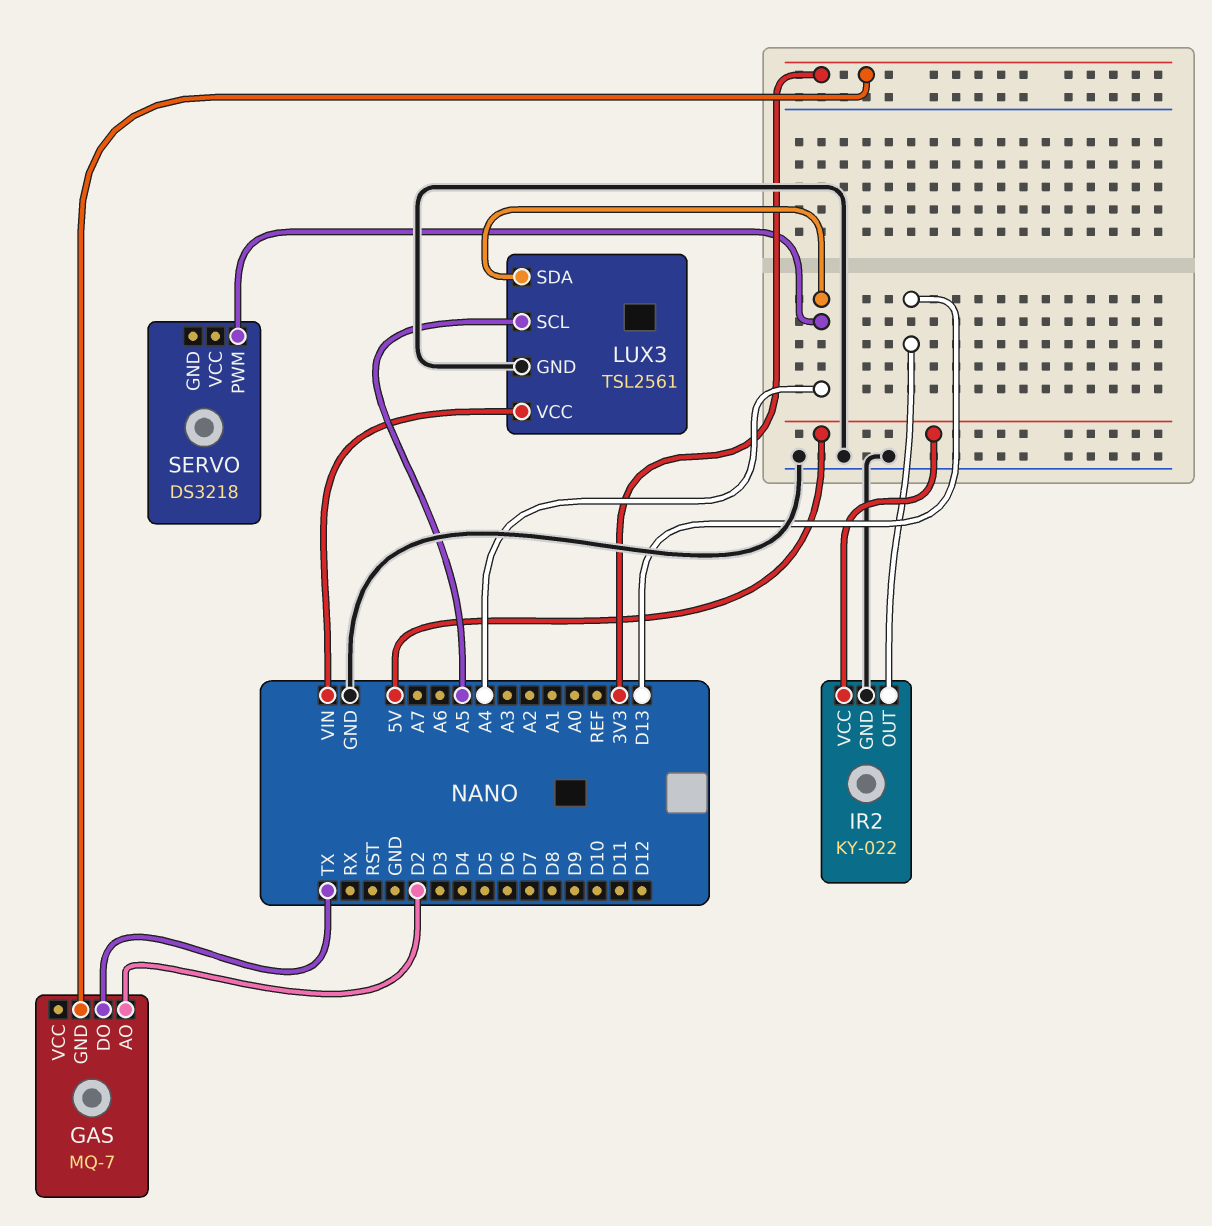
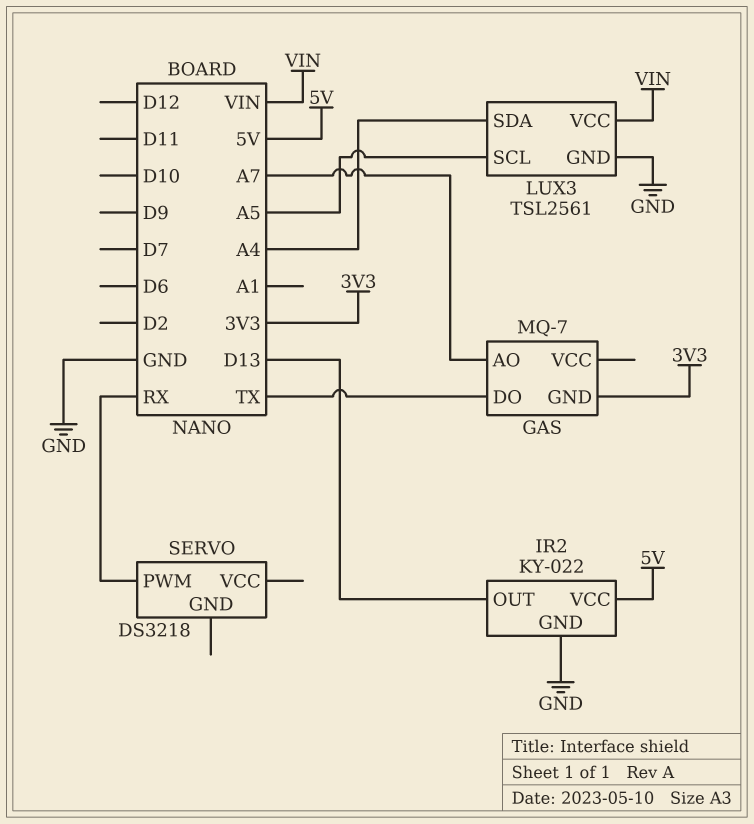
GAS pin AO: D2 -> A7
SERVO pin PWM: A4 -> RX

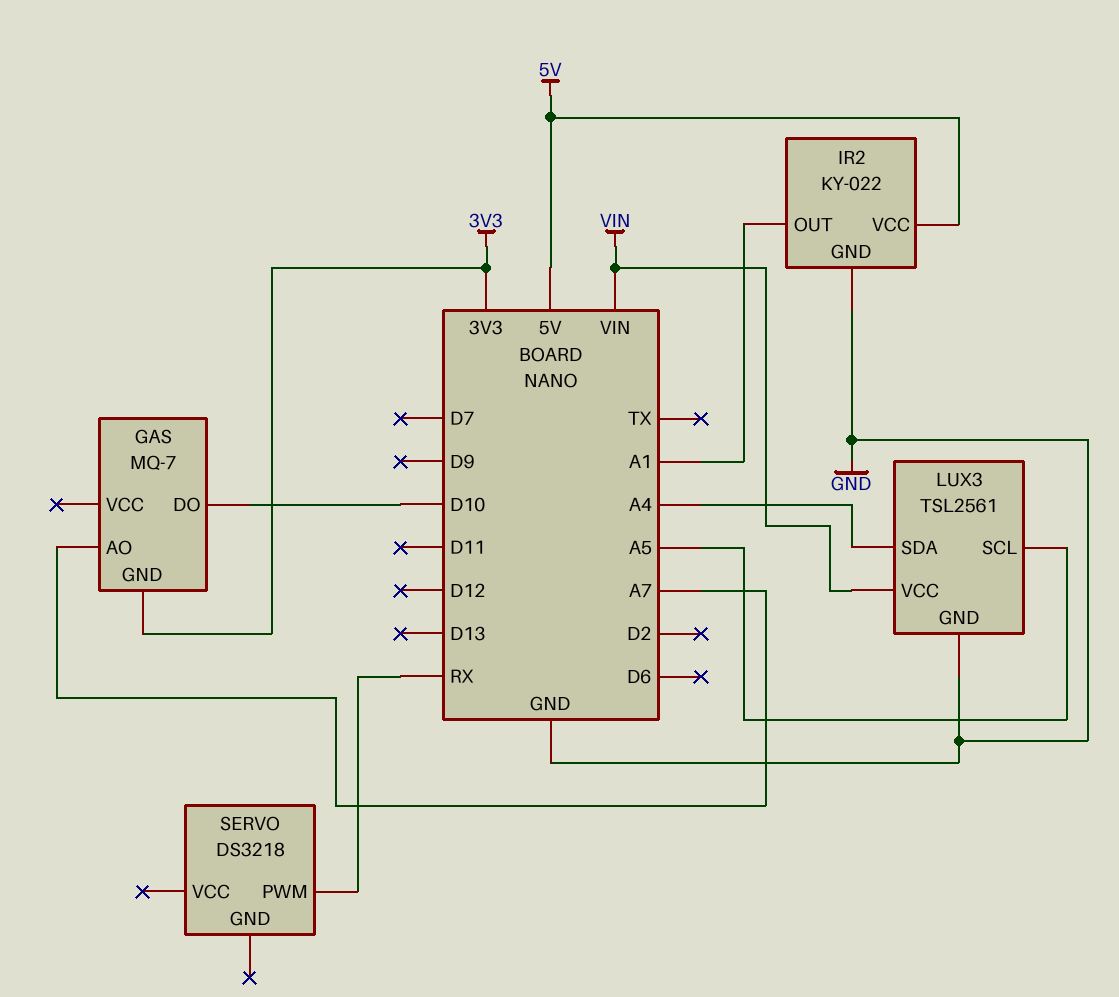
GAS pin DO: TX -> D10
IR2 pin OUT: D13 -> A1

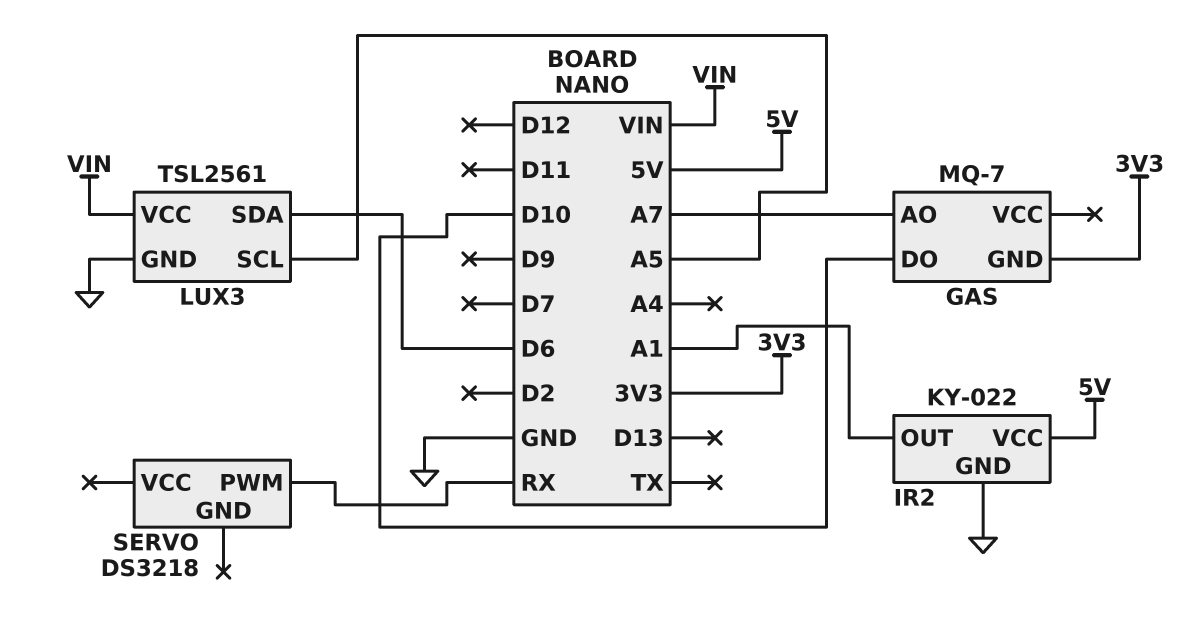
LUX3 pin SDA: A4 -> D6

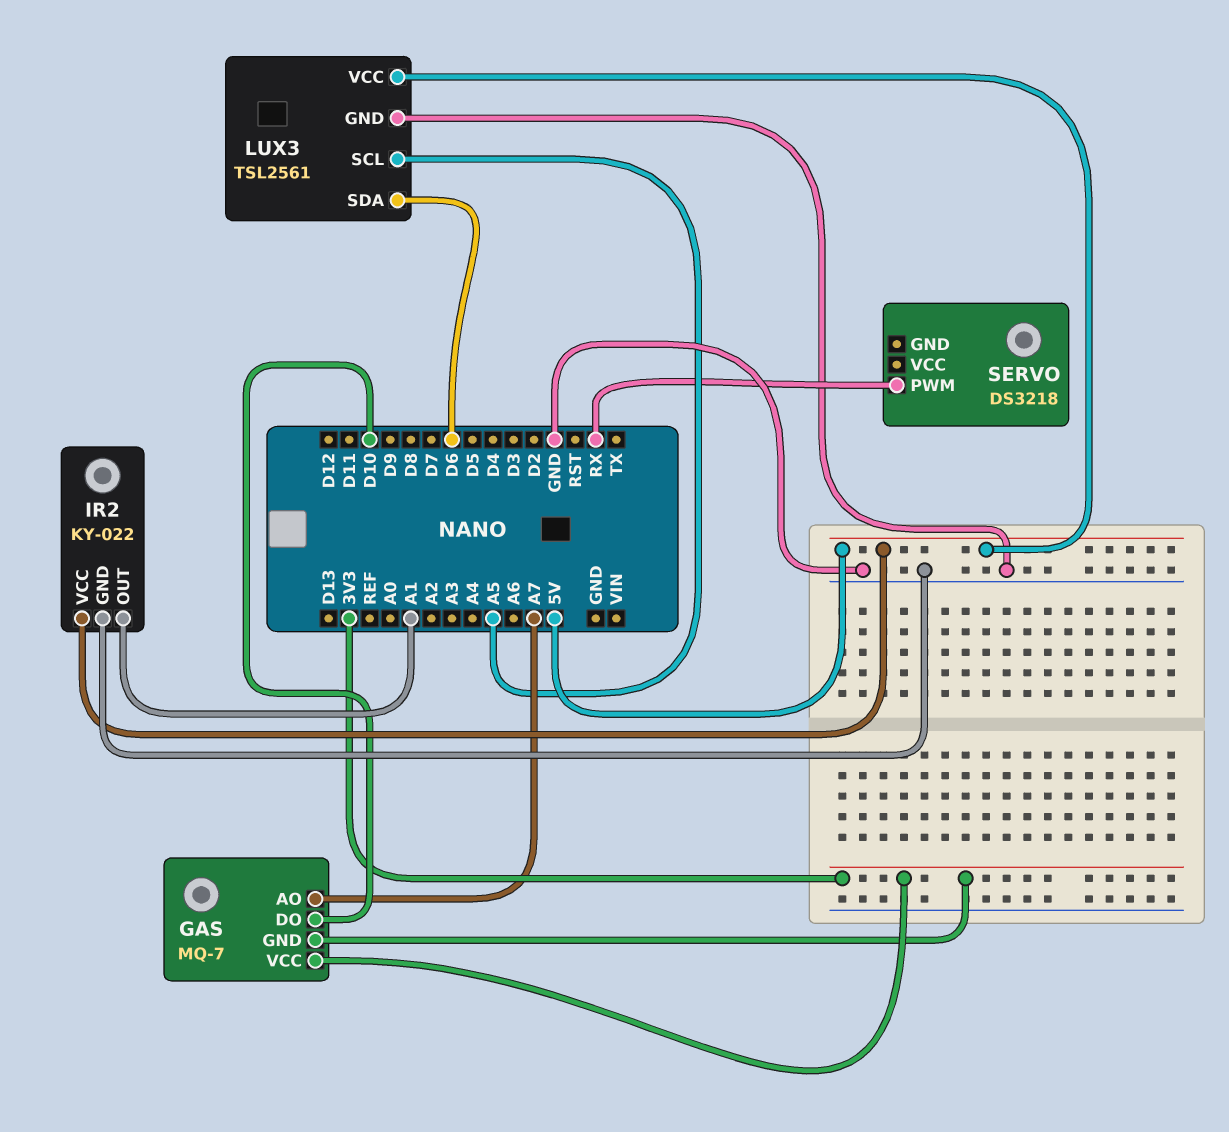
GAS pin VCC: none -> 3V3
LUX3 pin VCC: VIN -> 5V

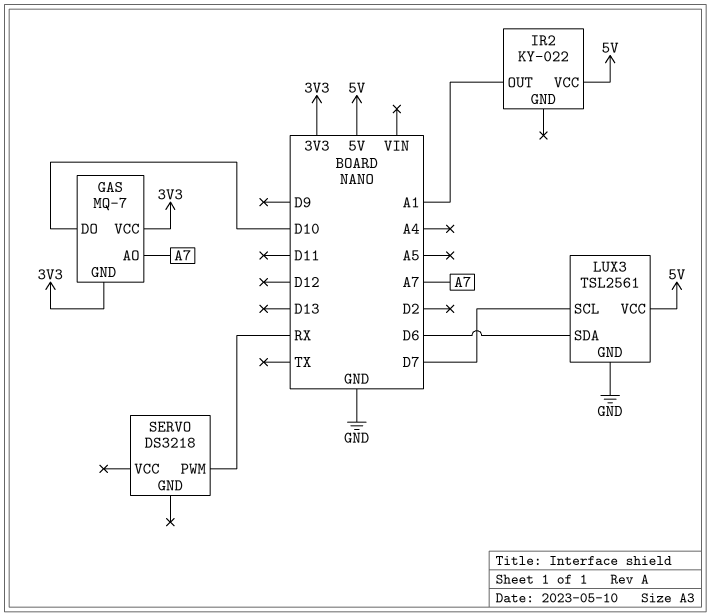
IR2 pin GND: GND -> none
LUX3 pin SCL: A5 -> D7

